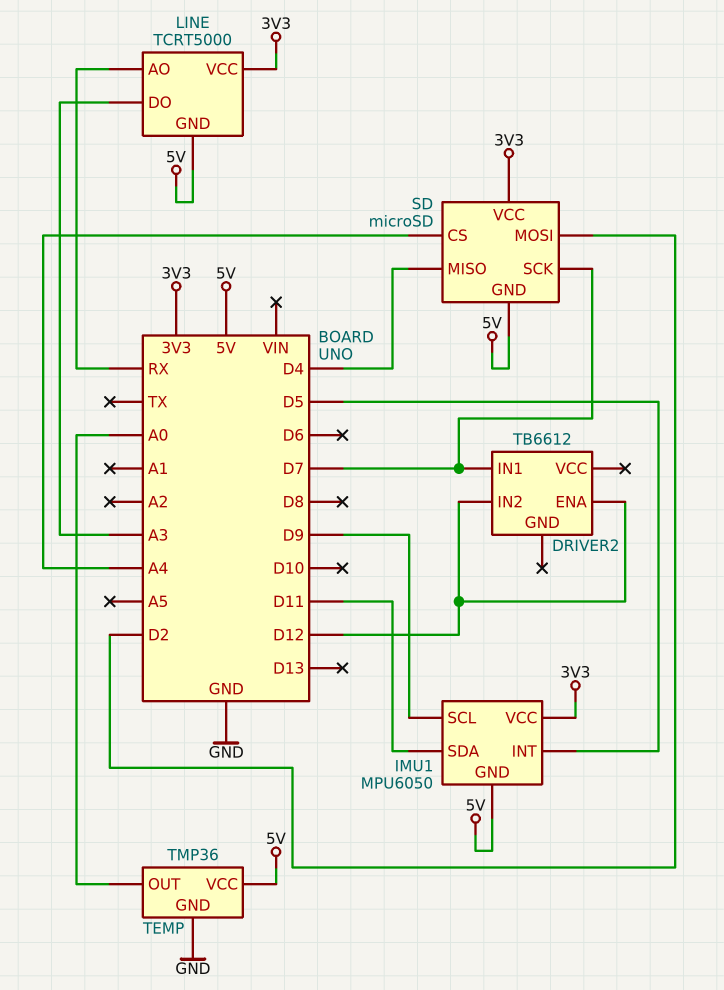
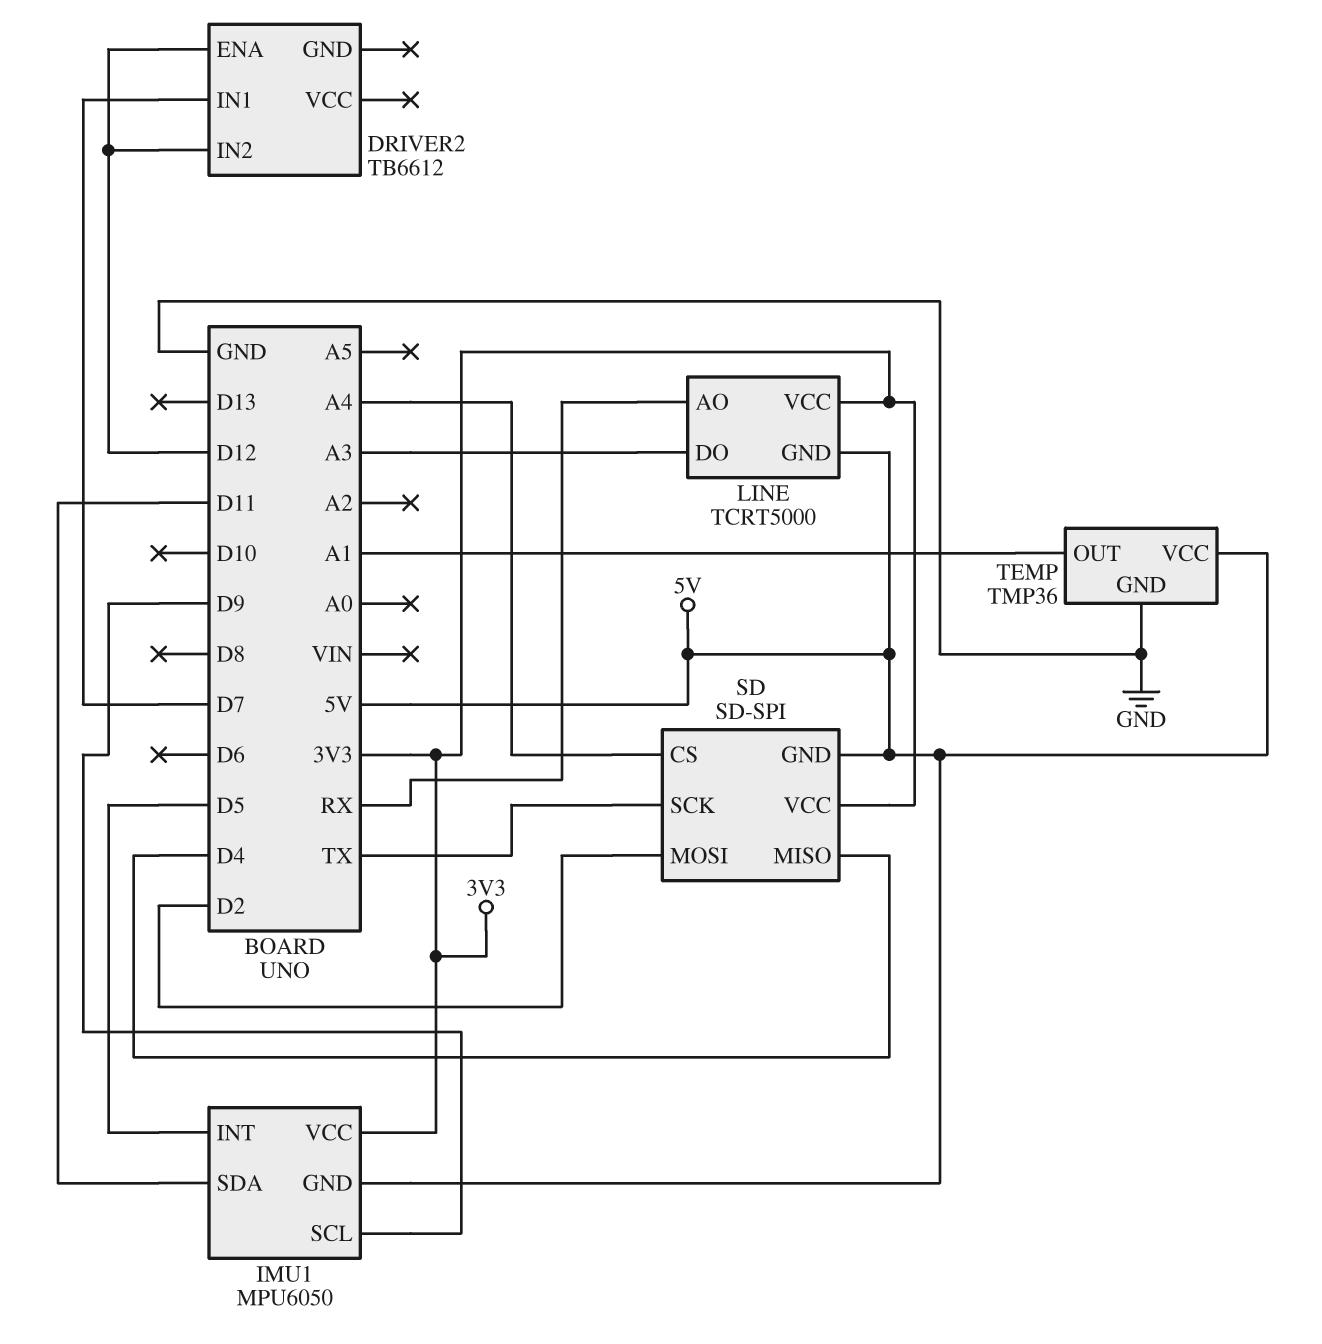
SD: microSD -> SD-SPI
SD pin SCK: D7 -> TX
TEMP pin OUT: A0 -> A1

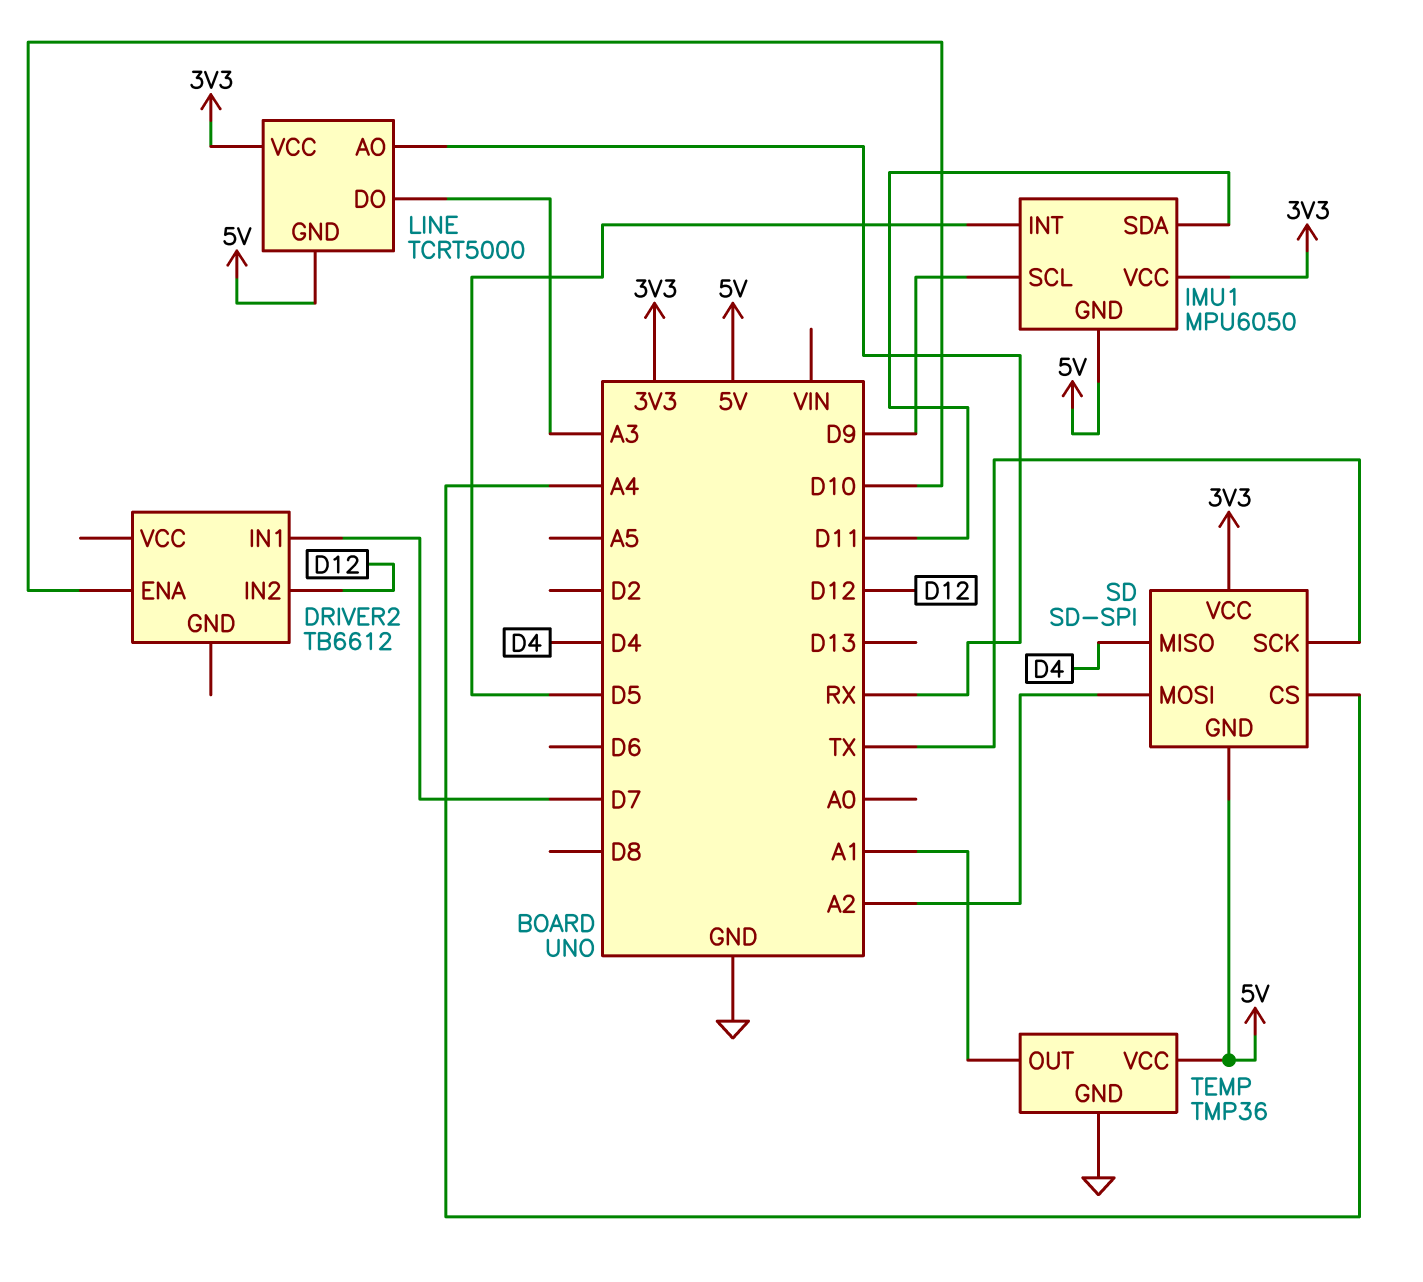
DRIVER2 pin ENA: D12 -> D10
SD pin MOSI: D2 -> A2

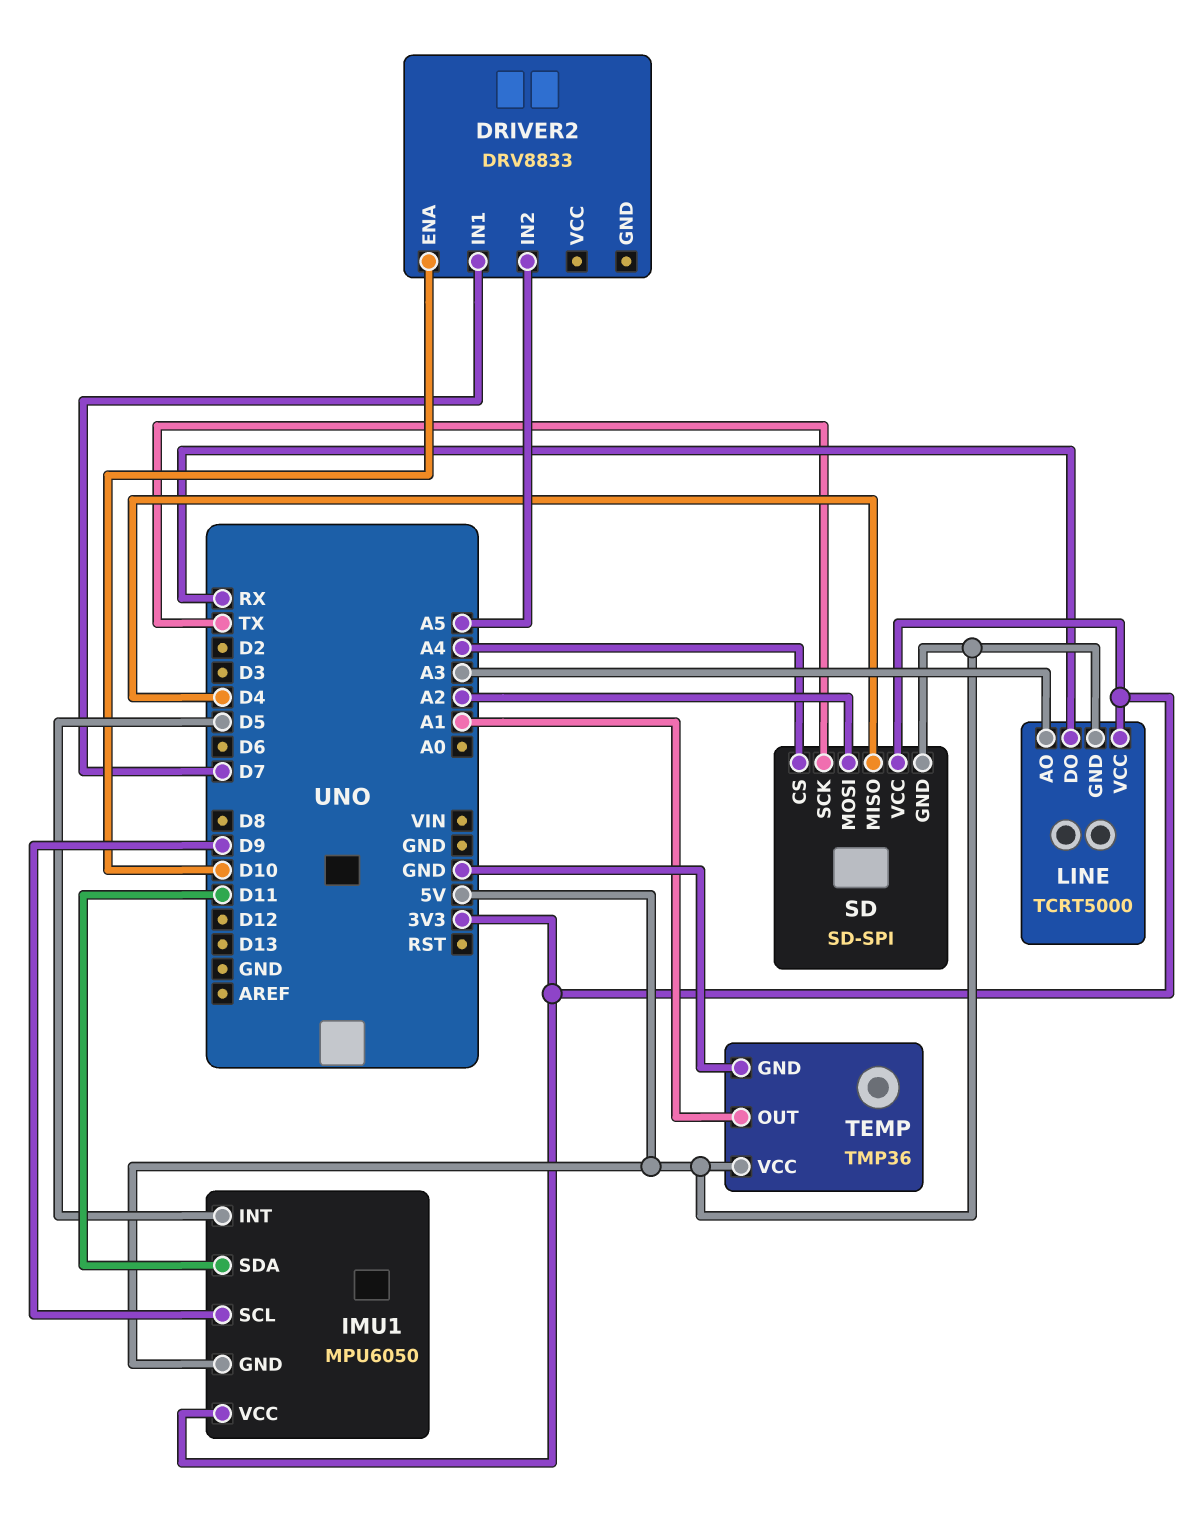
DRIVER2: TB6612 -> DRV8833
DRIVER2 pin IN2: D12 -> A5
LINE pin AO: RX -> A3
LINE pin DO: A3 -> RX

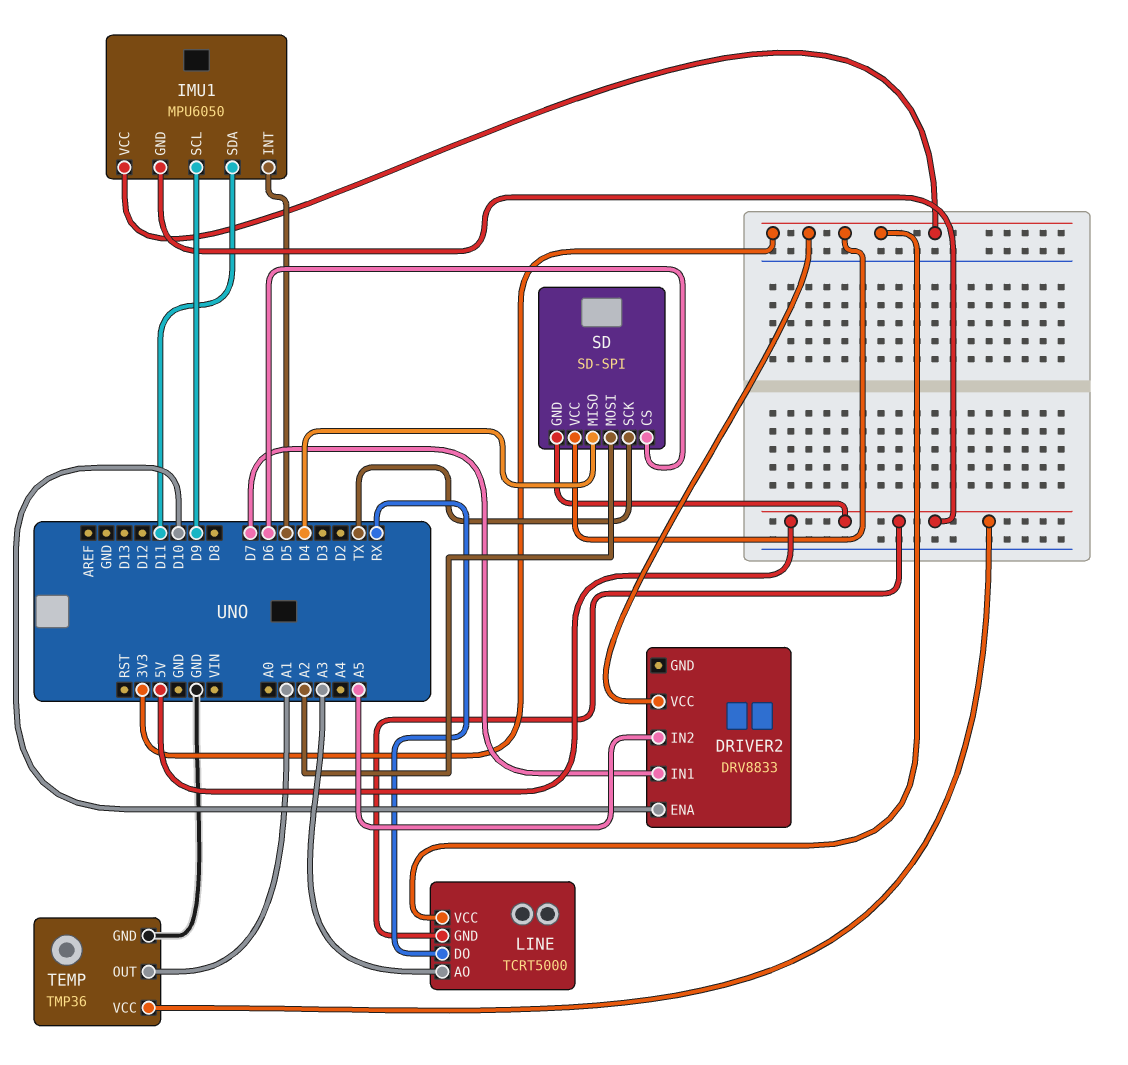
DRIVER2 pin VCC: none -> 3V3
SD pin CS: A4 -> D6

